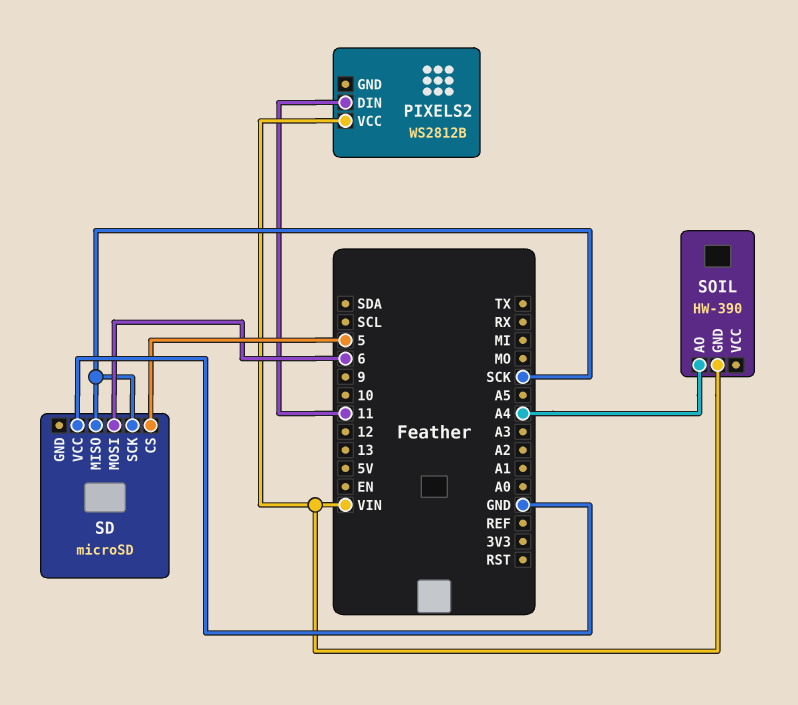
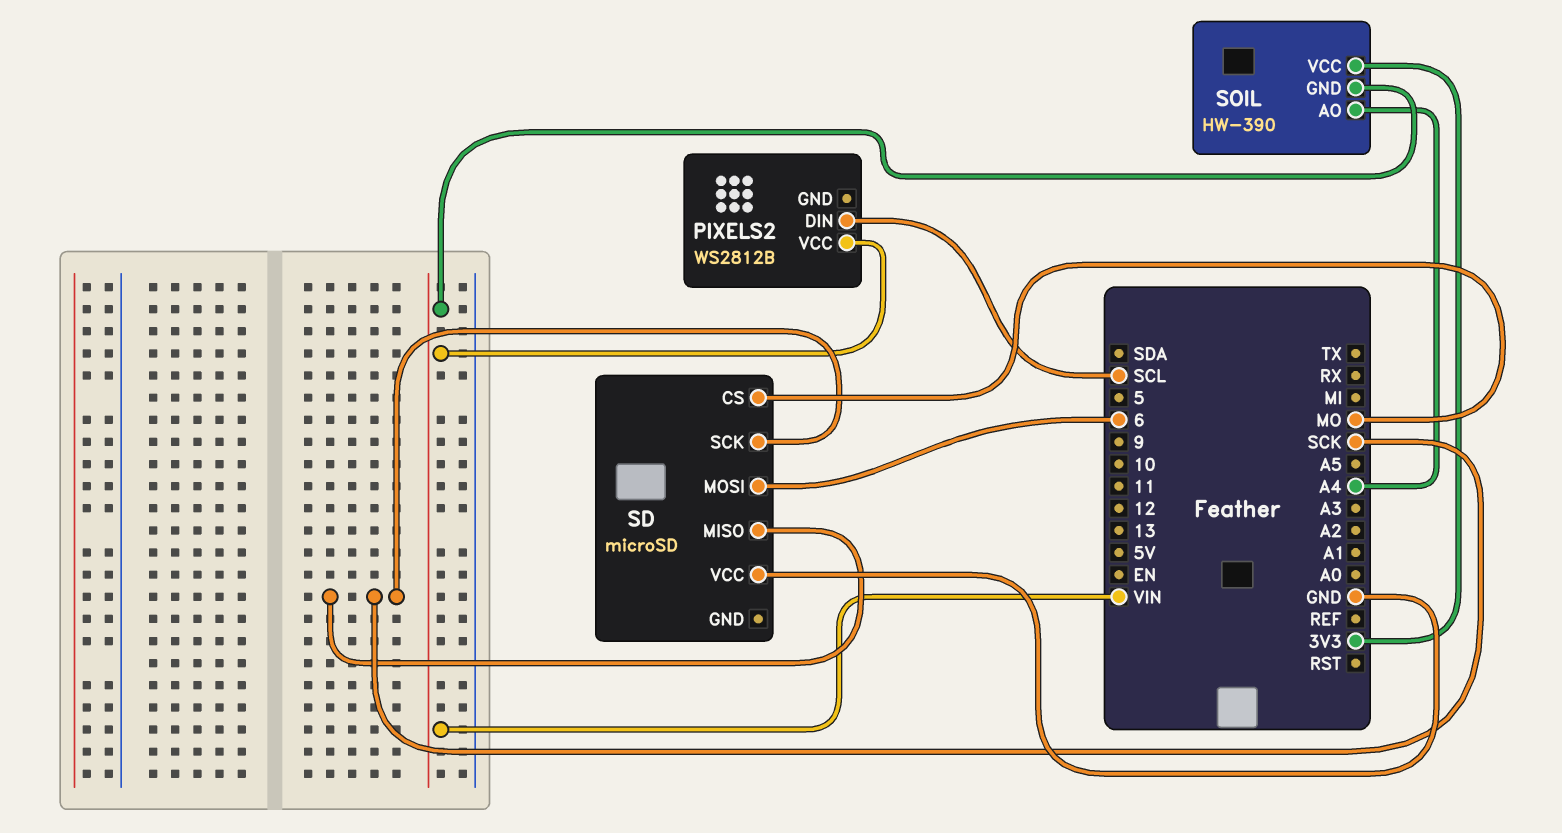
PIXELS2 pin DIN: 11 -> SCL
SD pin CS: 5 -> MO
SOIL pin VCC: none -> 3V3

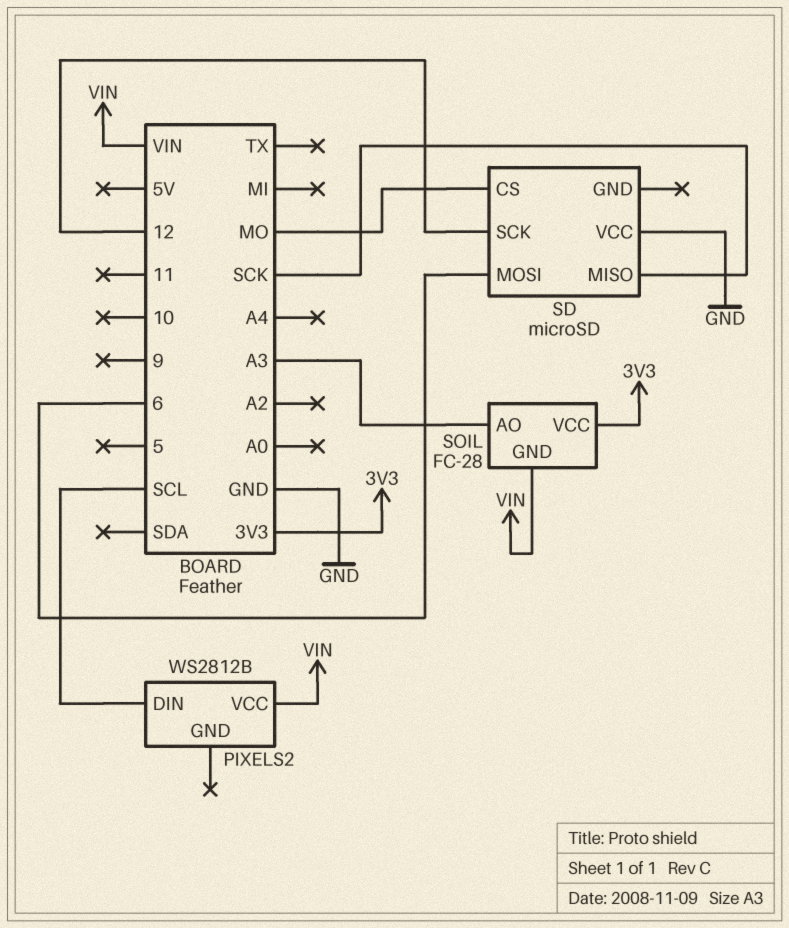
SD pin SCK: SCK -> 12
SOIL: HW-390 -> FC-28
SOIL pin AO: A4 -> A3

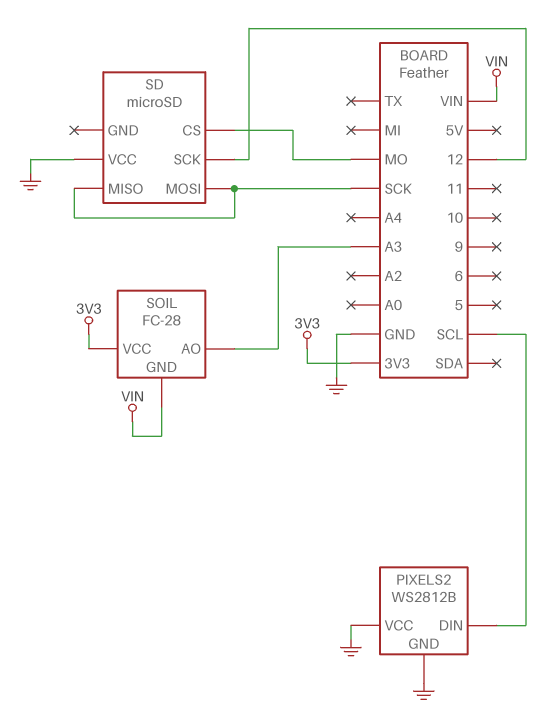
PIXELS2 pin GND: none -> GND
PIXELS2 pin VCC: VIN -> GND
SD pin MOSI: 6 -> SCK

